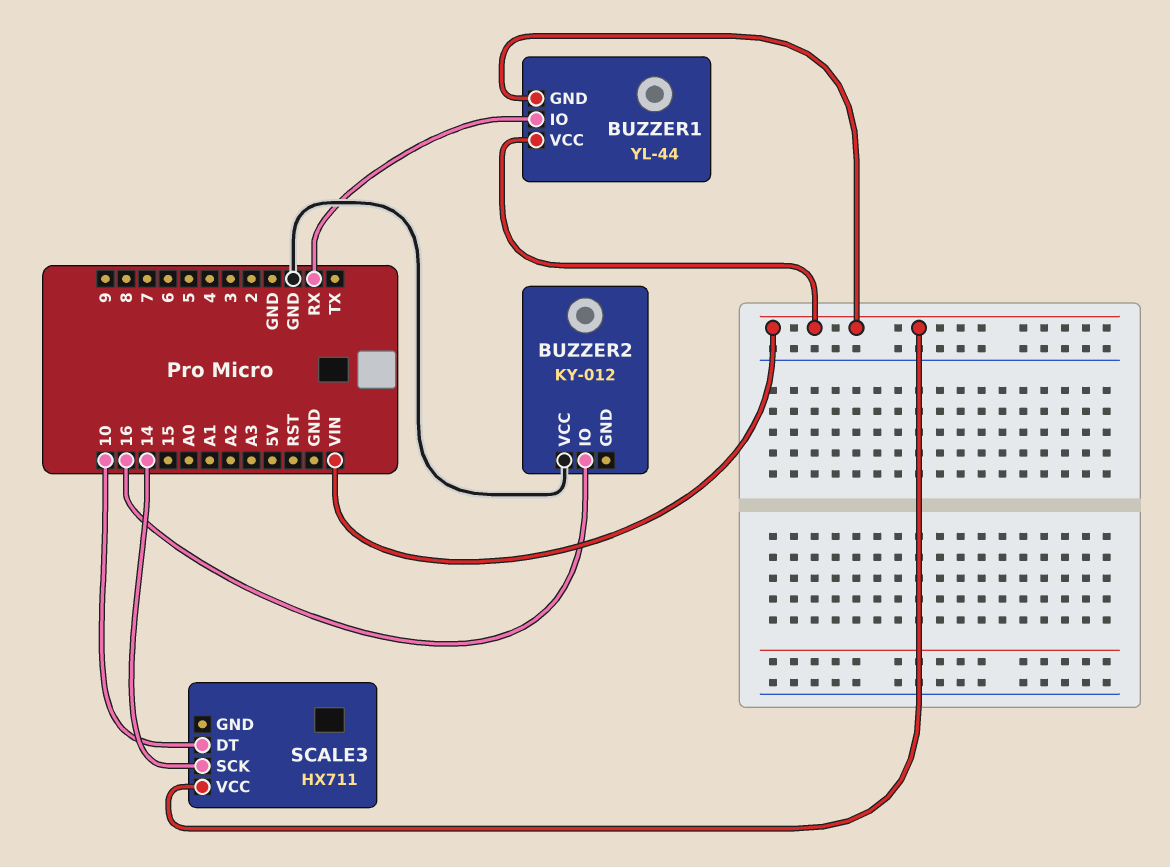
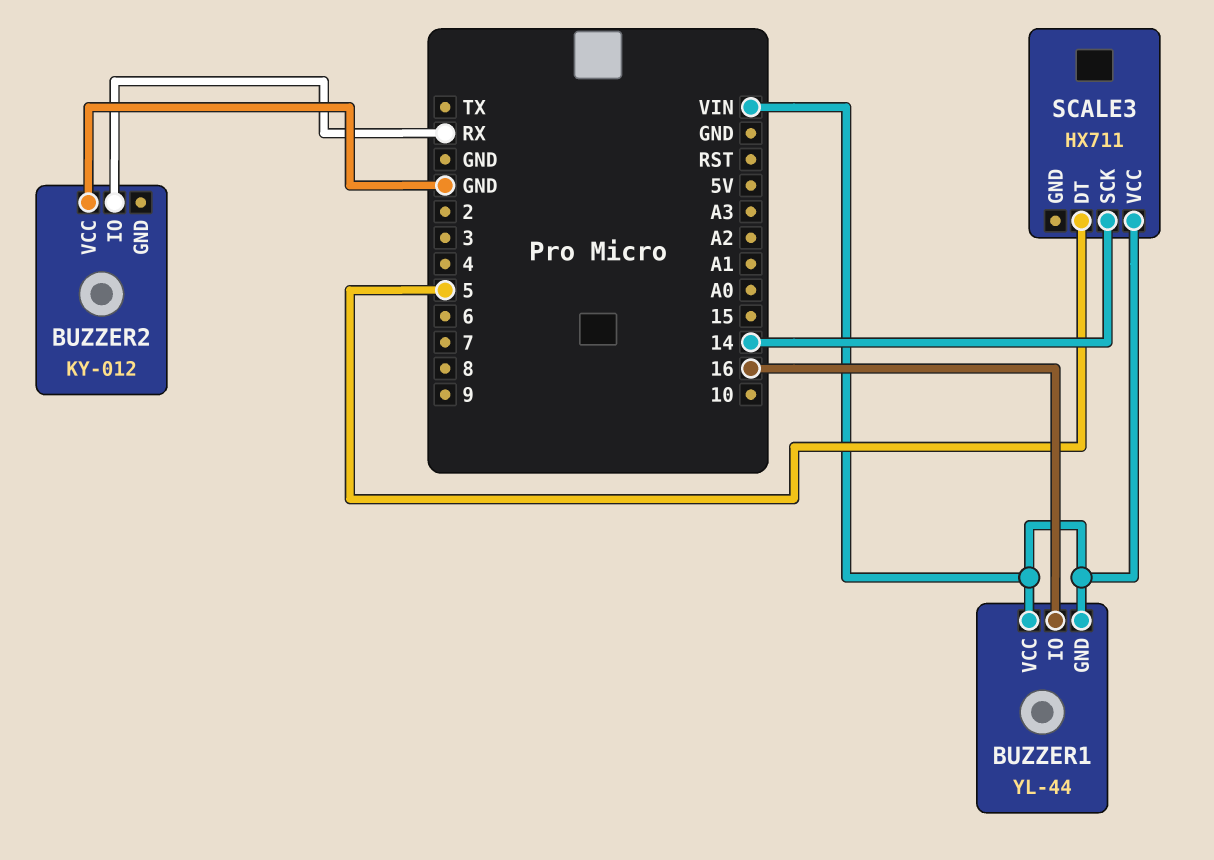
BUZZER1 pin IO: RX -> 16
BUZZER2 pin IO: 16 -> RX
SCALE3 pin DT: 10 -> 5

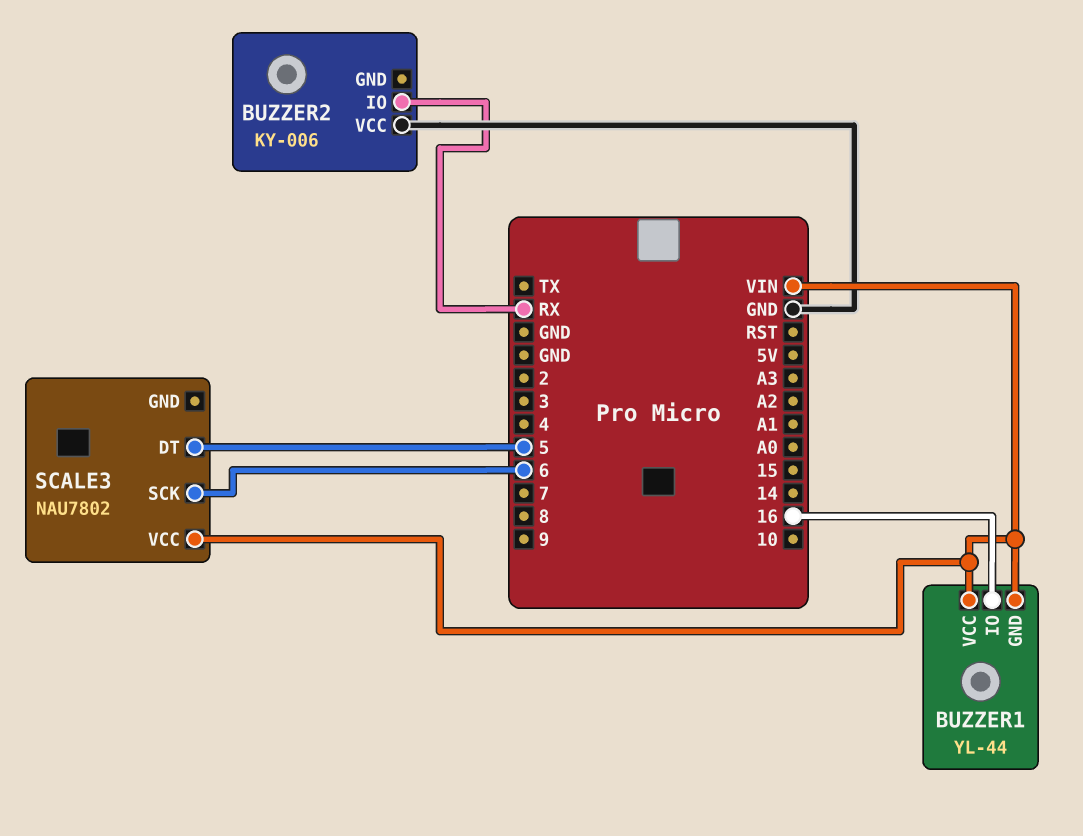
BUZZER2: KY-012 -> KY-006
SCALE3: HX711 -> NAU7802
SCALE3 pin SCK: 14 -> 6

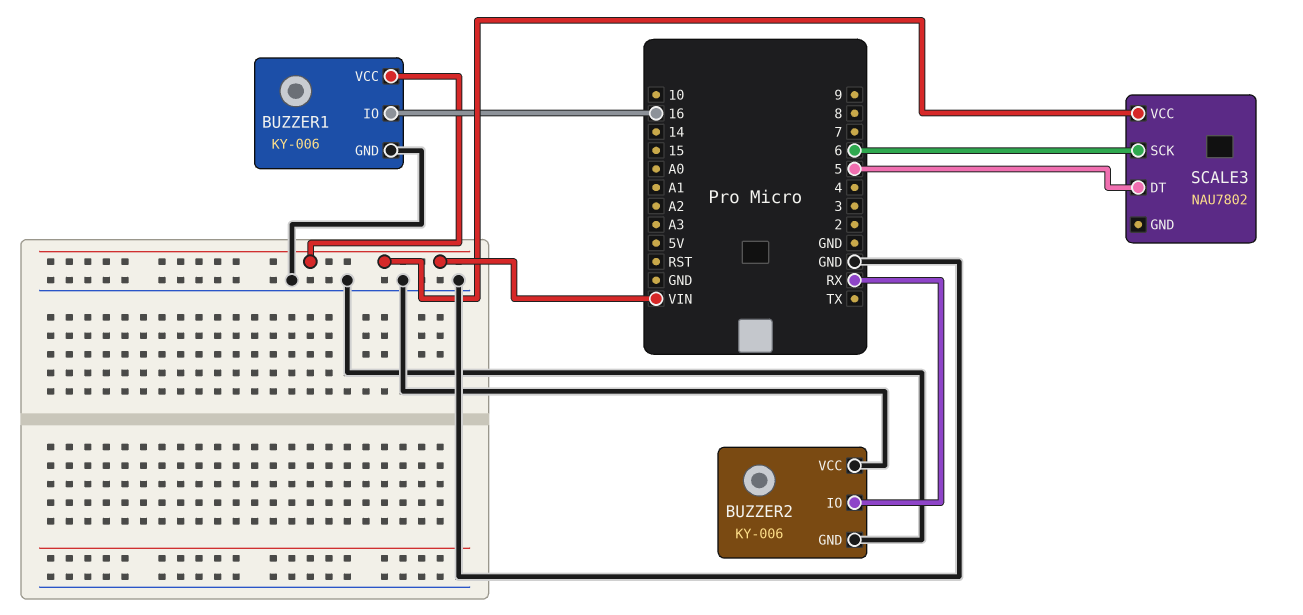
BUZZER1: YL-44 -> KY-006
BUZZER1 pin GND: VIN -> GND
BUZZER2 pin GND: none -> GND

